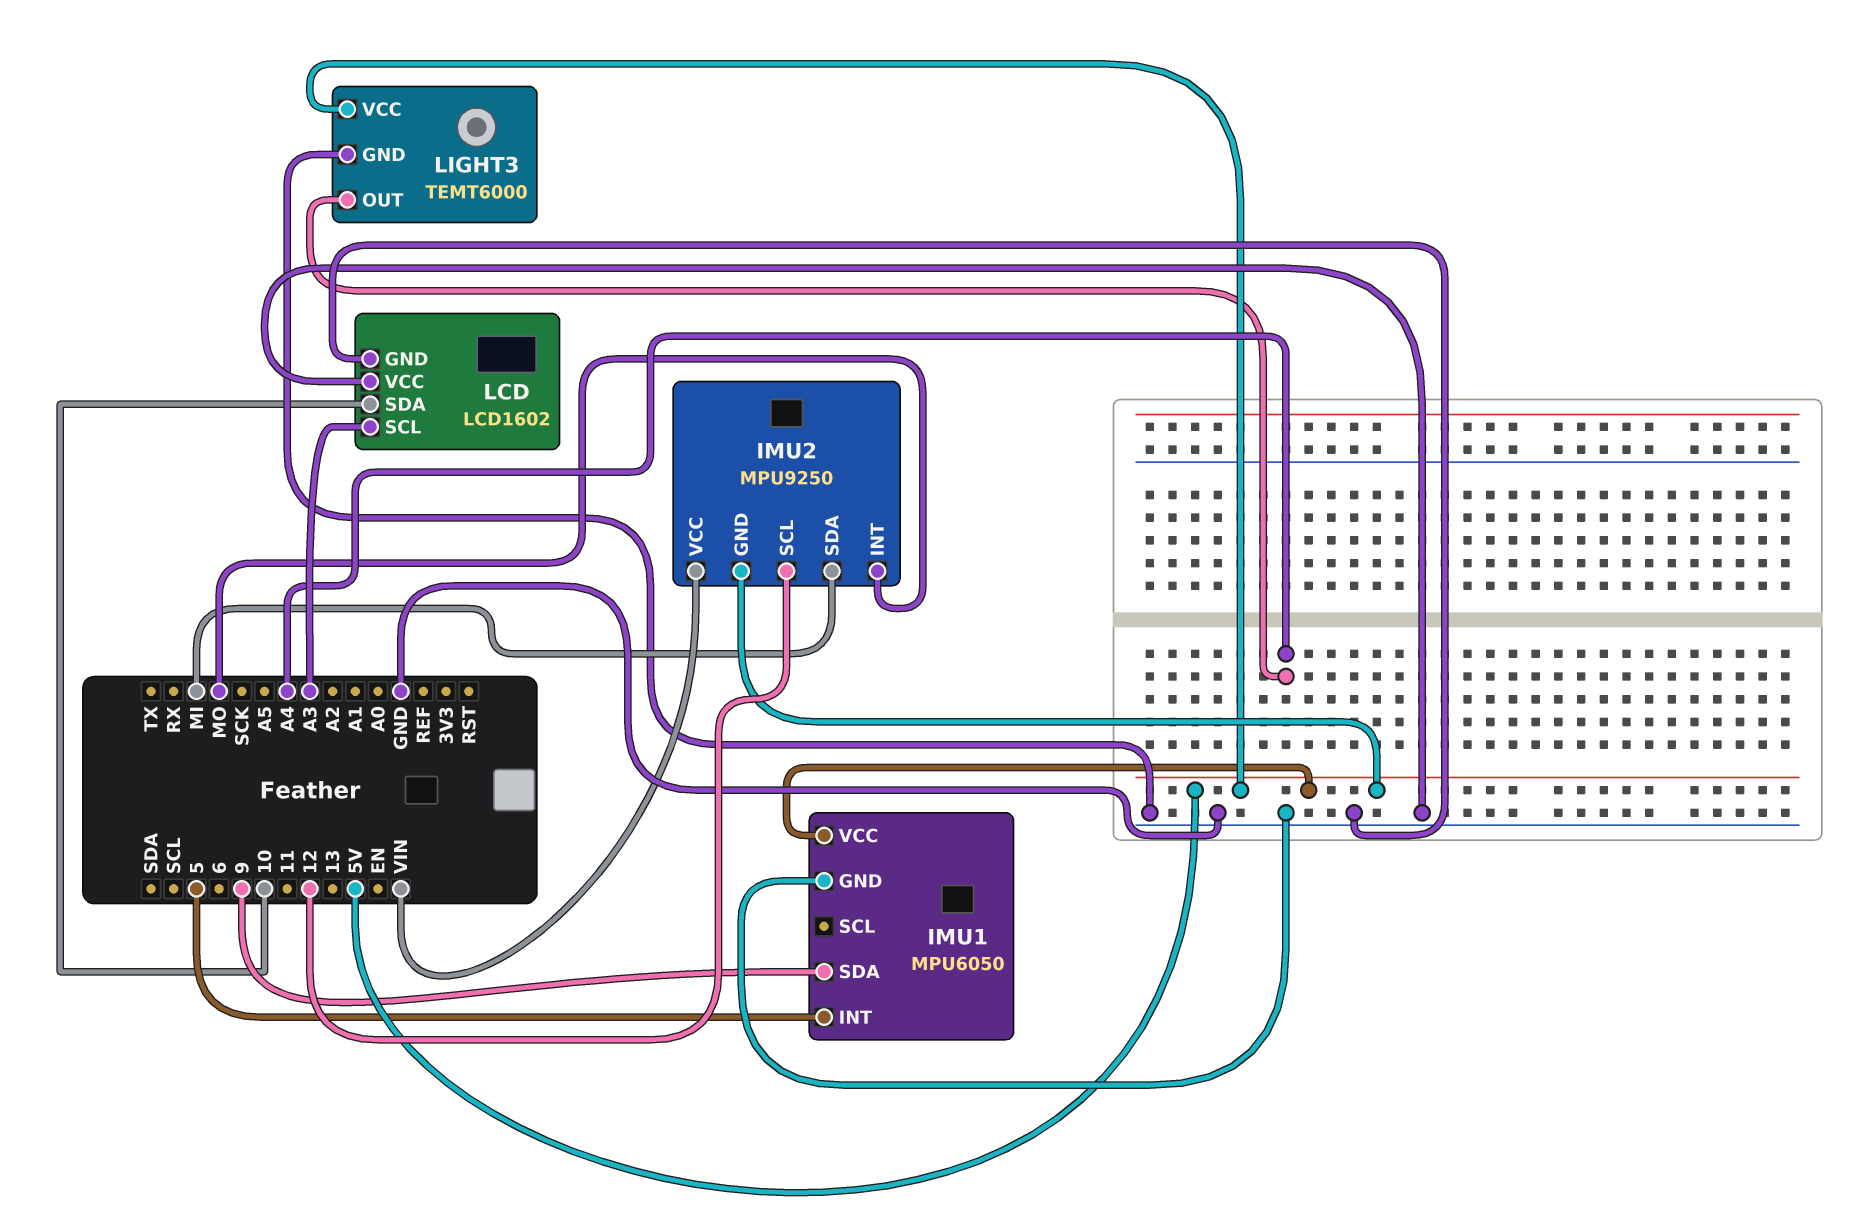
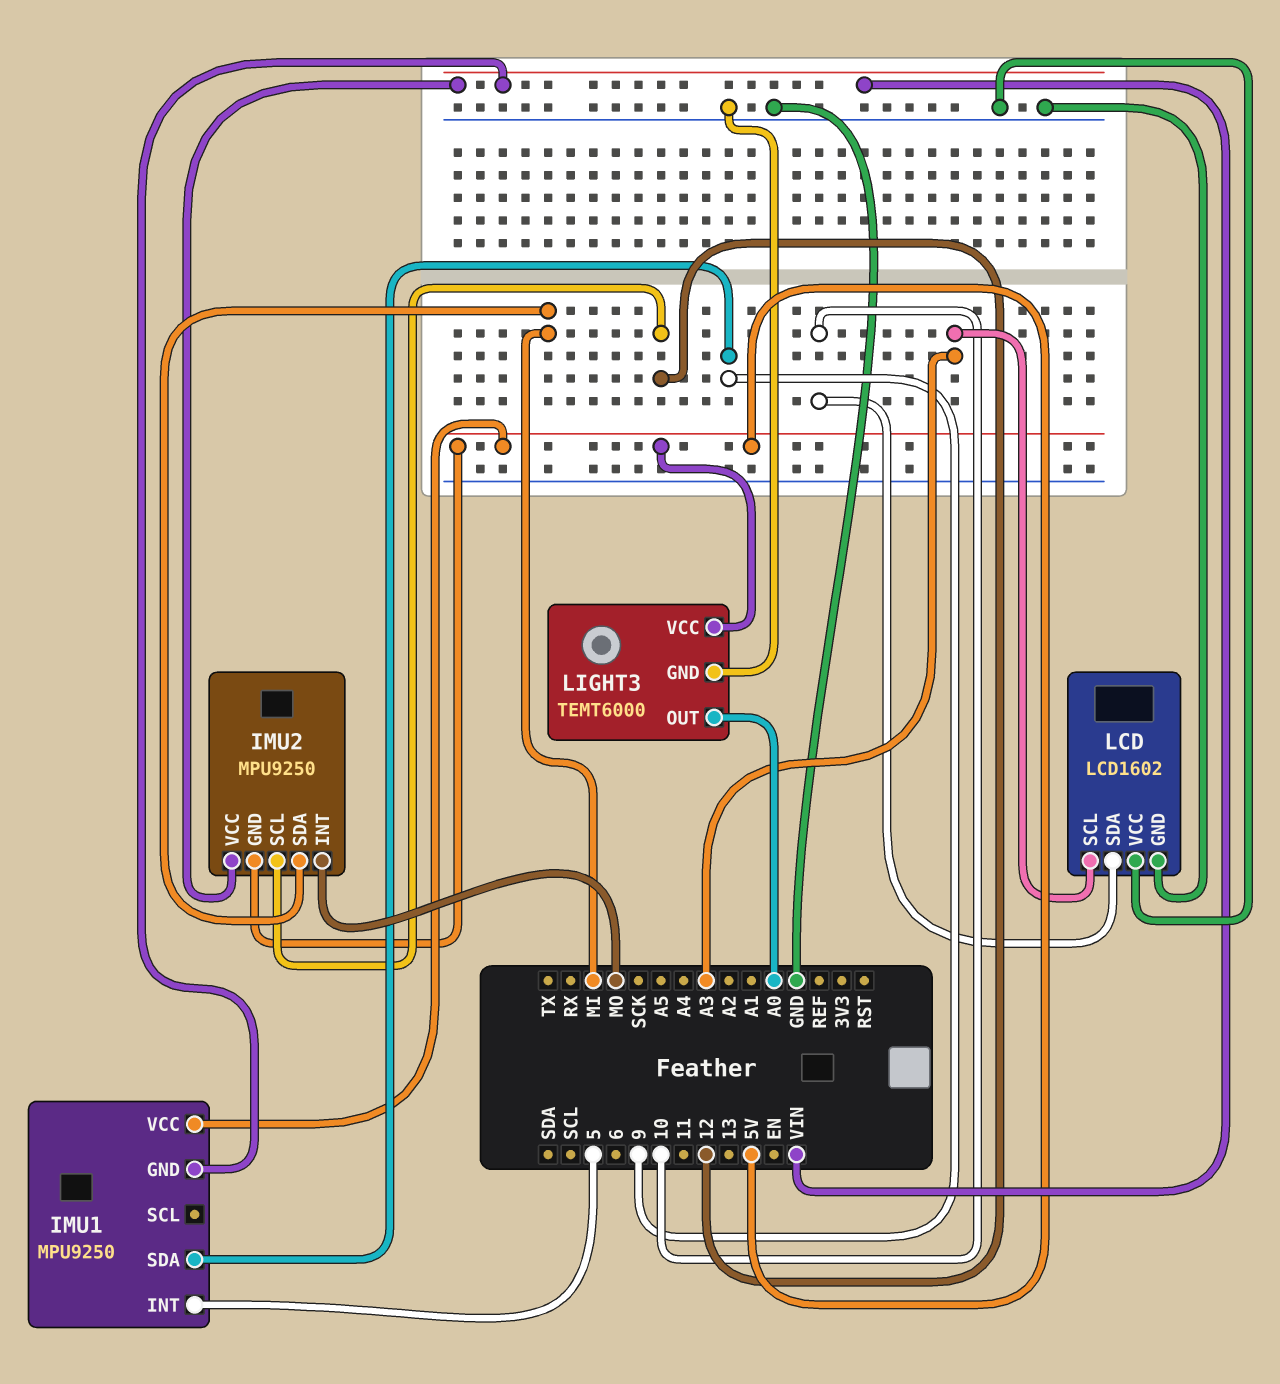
IMU1: MPU6050 -> MPU9250
IMU1 pin GND: GND -> VIN
LIGHT3 pin OUT: A4 -> A0

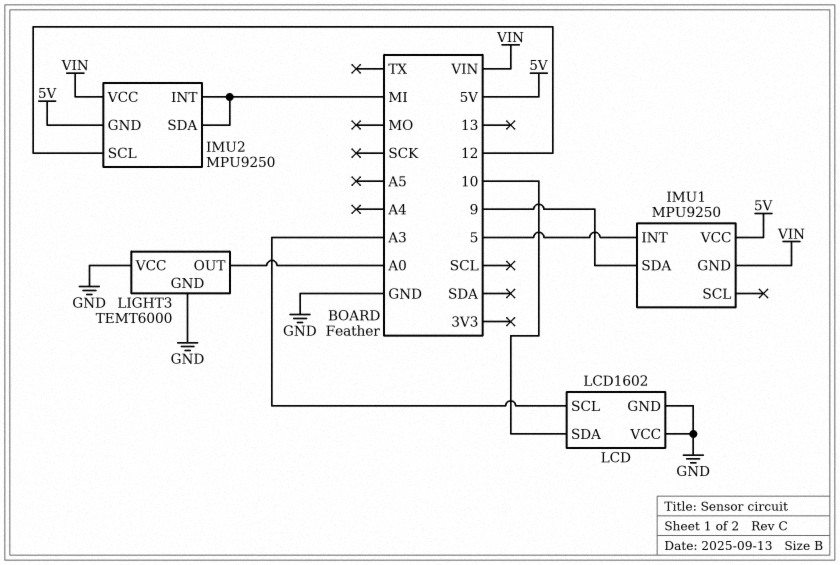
IMU2 pin INT: MO -> MI
LIGHT3 pin VCC: 5V -> GND

